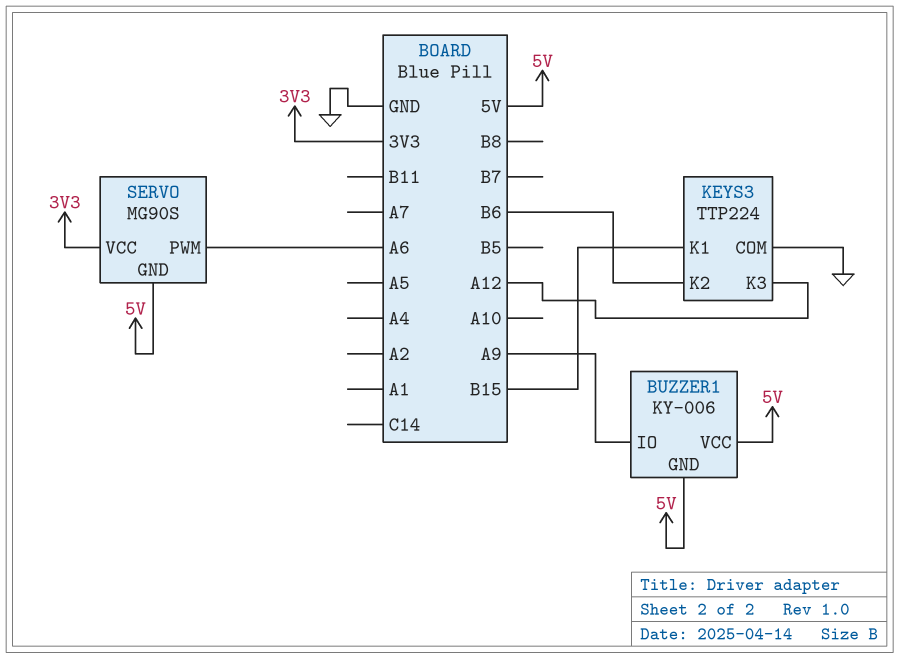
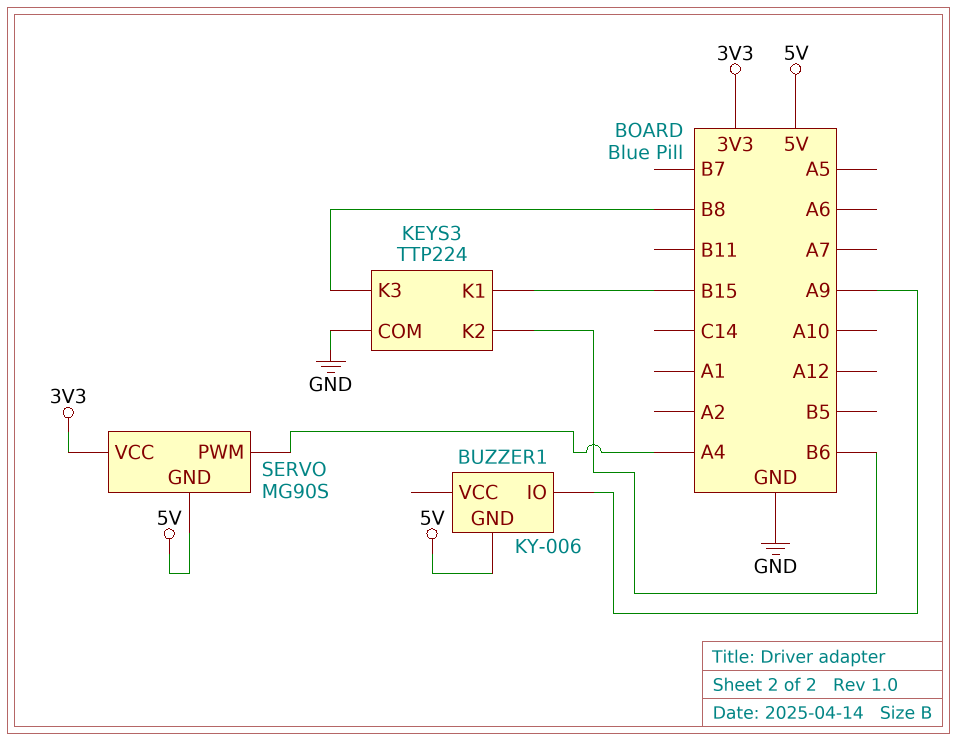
BUZZER1 pin VCC: 5V -> none
KEYS3 pin K3: A12 -> B8
SERVO pin PWM: A6 -> A4

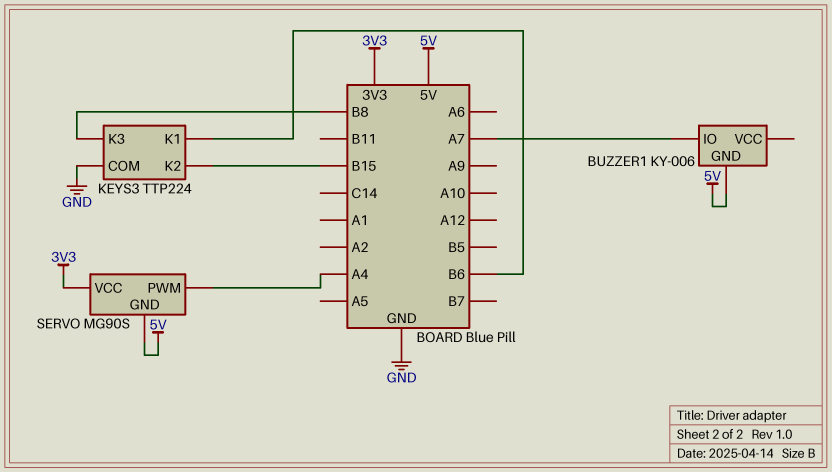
BUZZER1 pin IO: A9 -> A7
KEYS3 pin K1: B15 -> B6
KEYS3 pin K2: B6 -> B15

